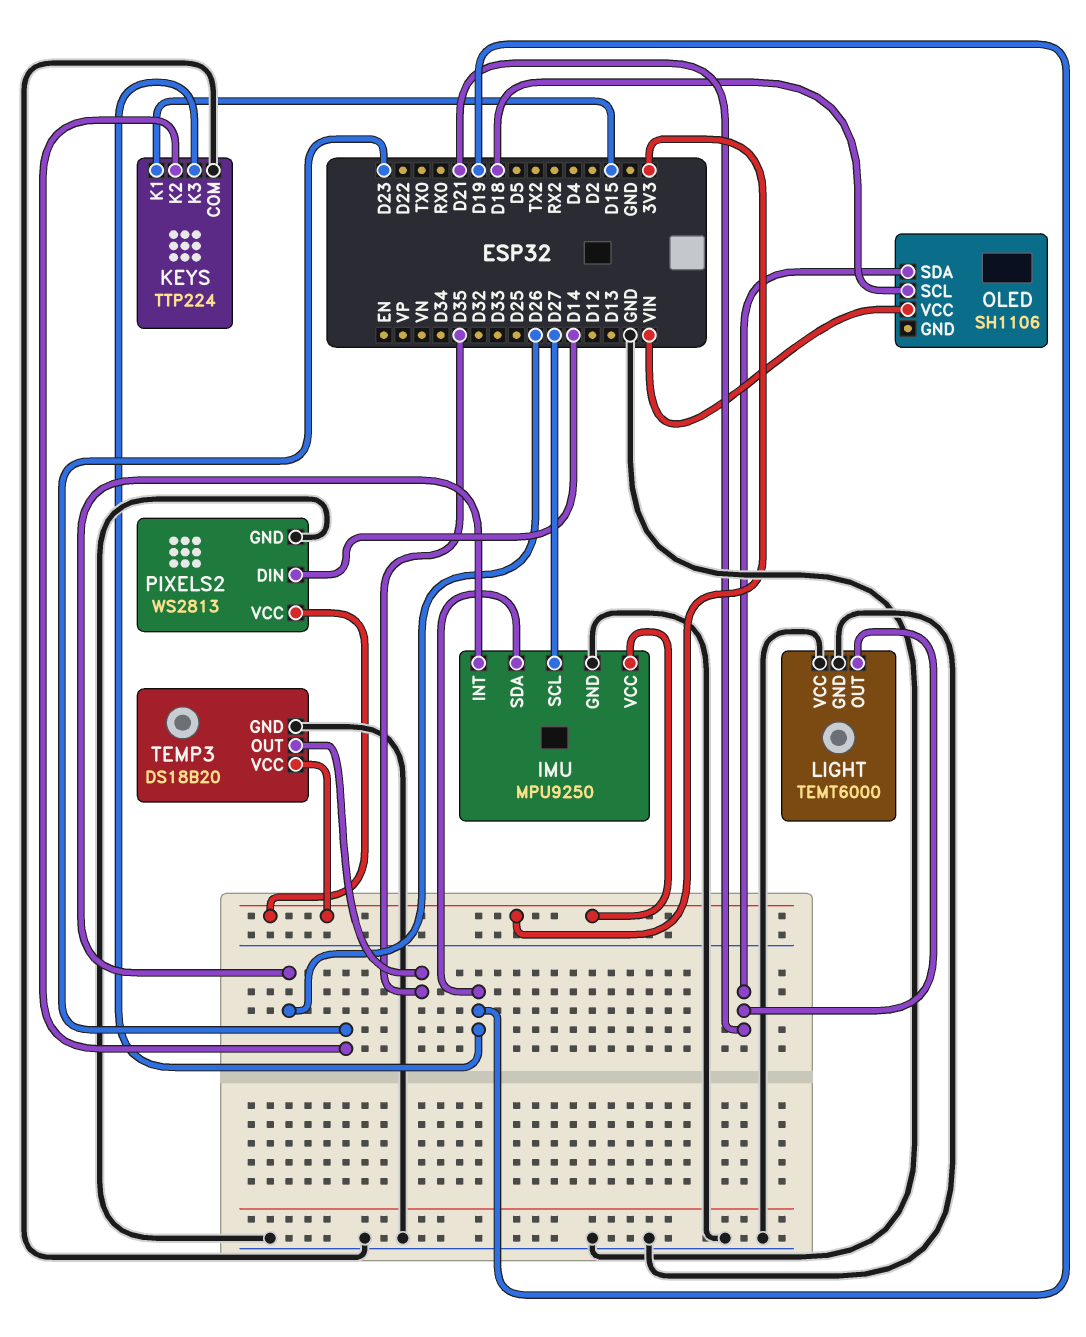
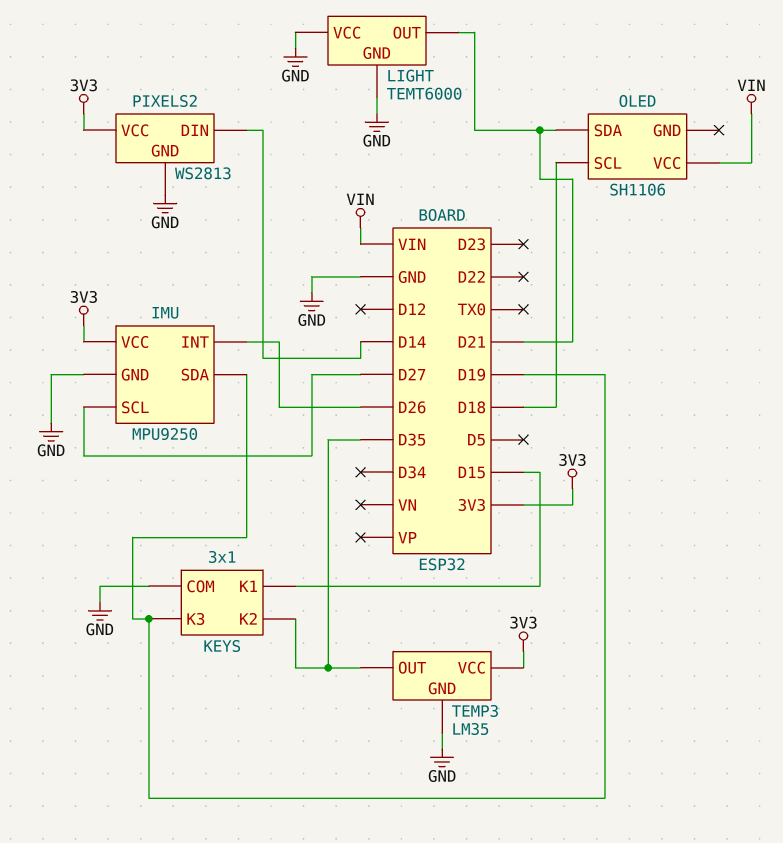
KEYS: TTP224 -> 3x1
KEYS pin K2: D23 -> D35
TEMP3: DS18B20 -> LM35

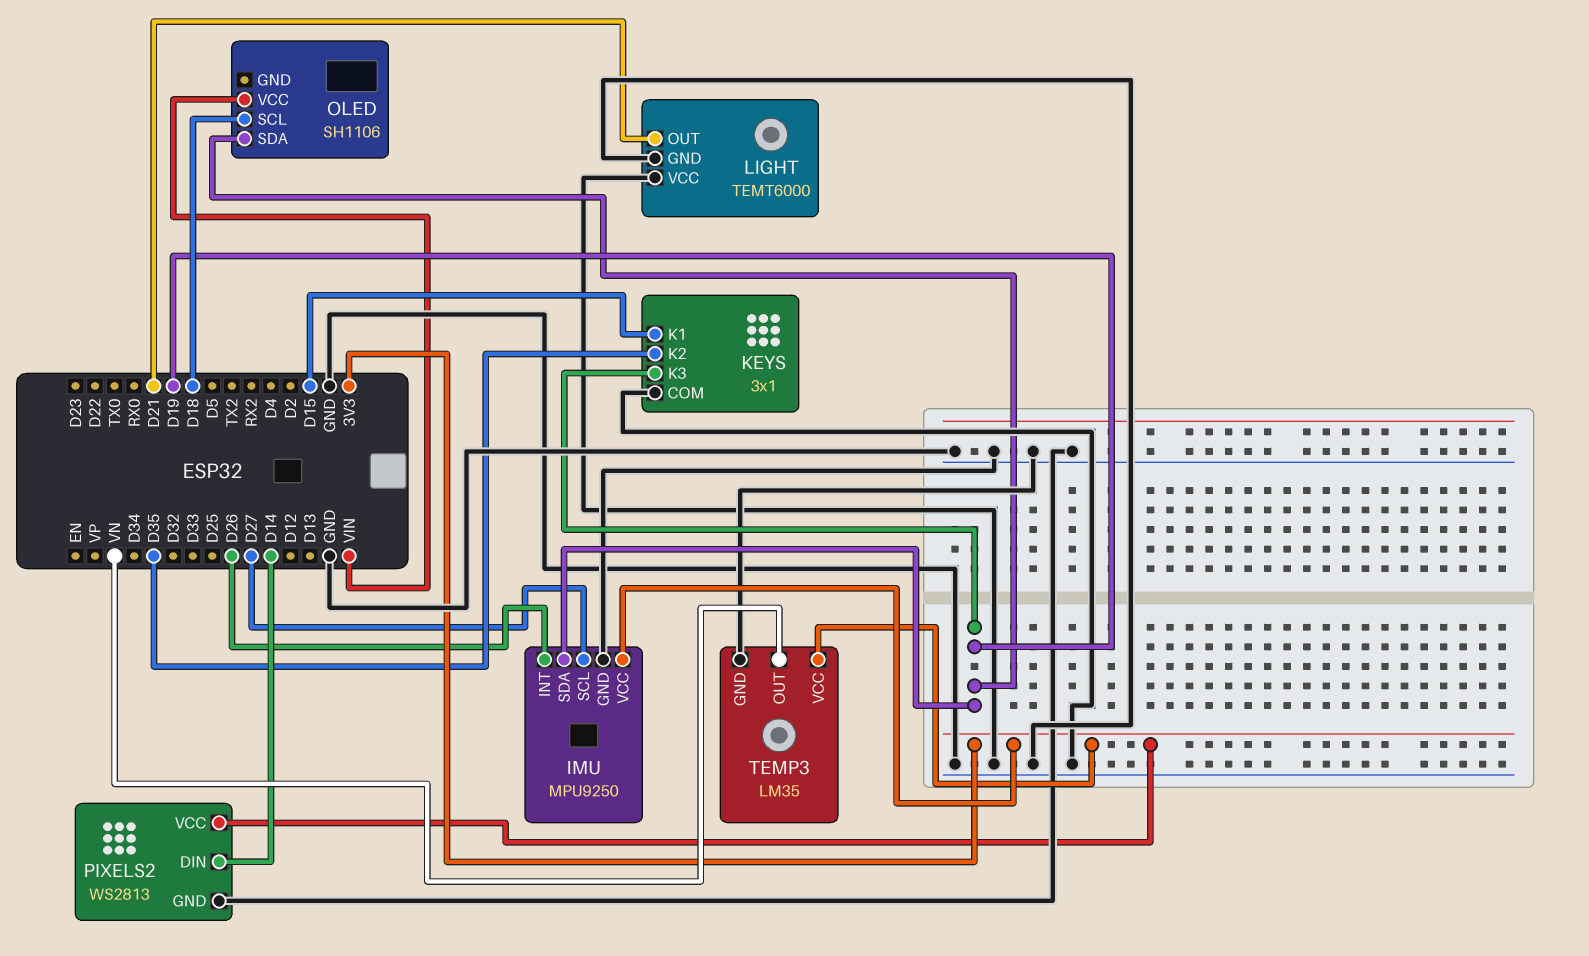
OLED pin SDA: D21 -> D19
TEMP3 pin OUT: D35 -> VN

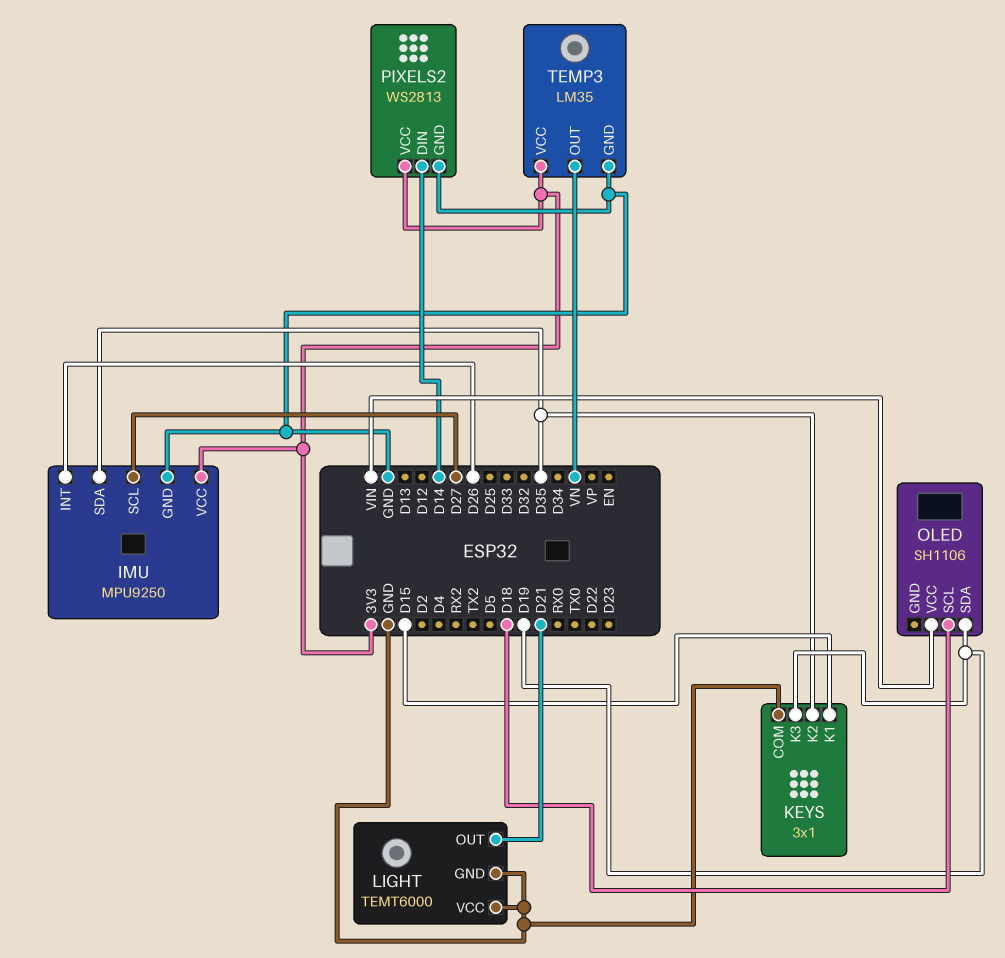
IMU pin SDA: D19 -> D35

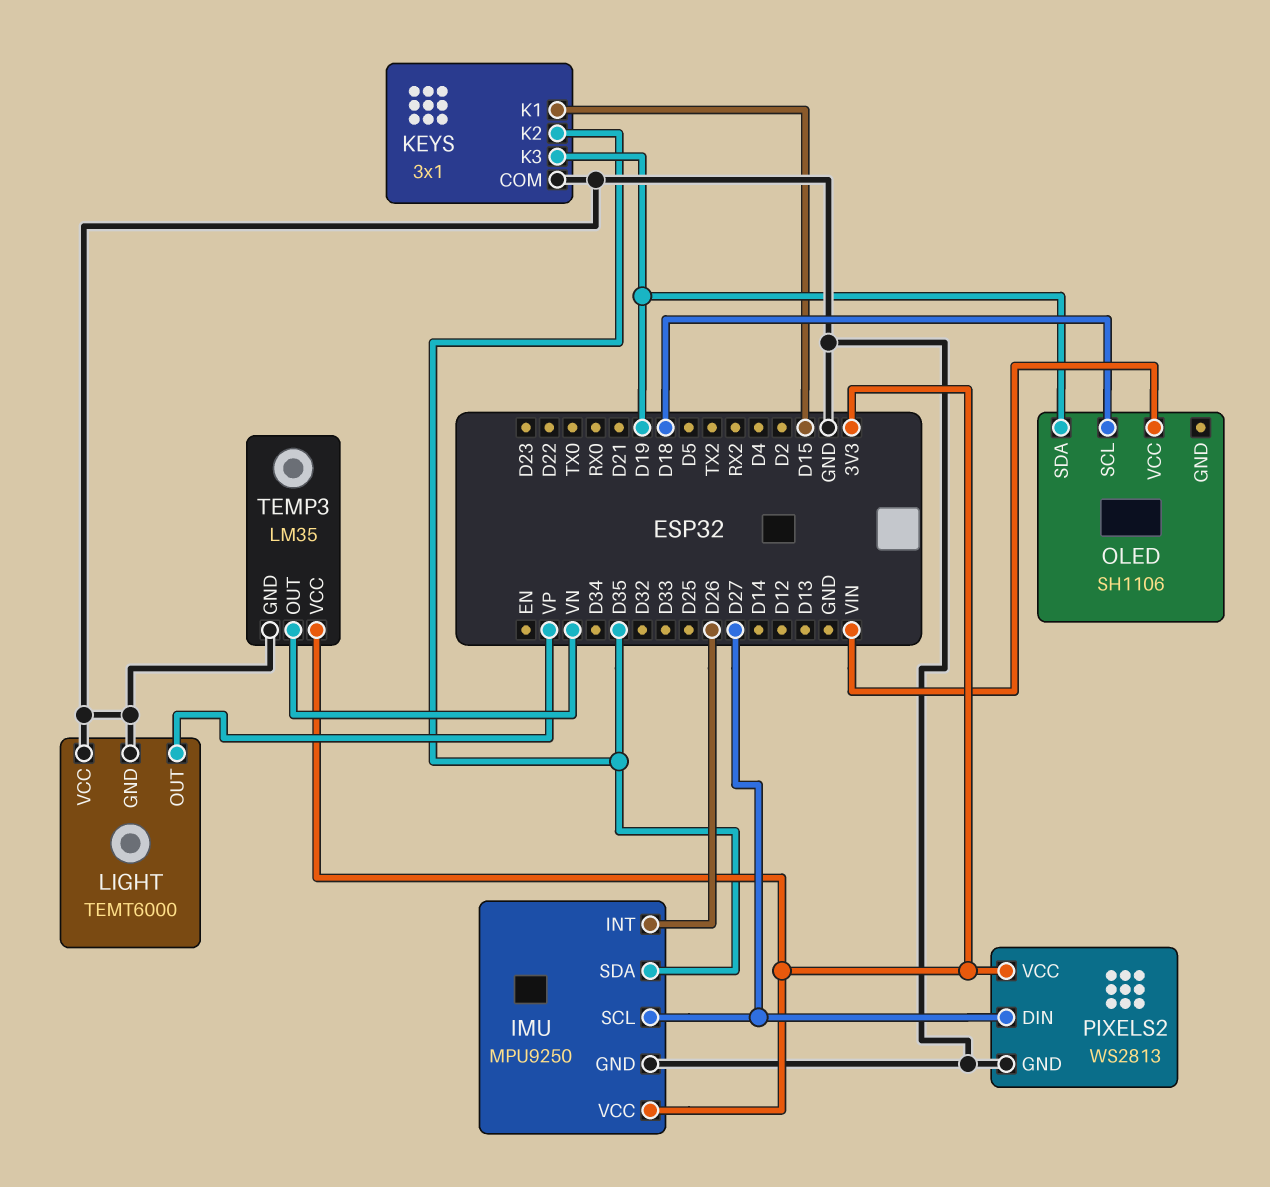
LIGHT pin OUT: D21 -> VP
PIXELS2 pin DIN: D14 -> D27

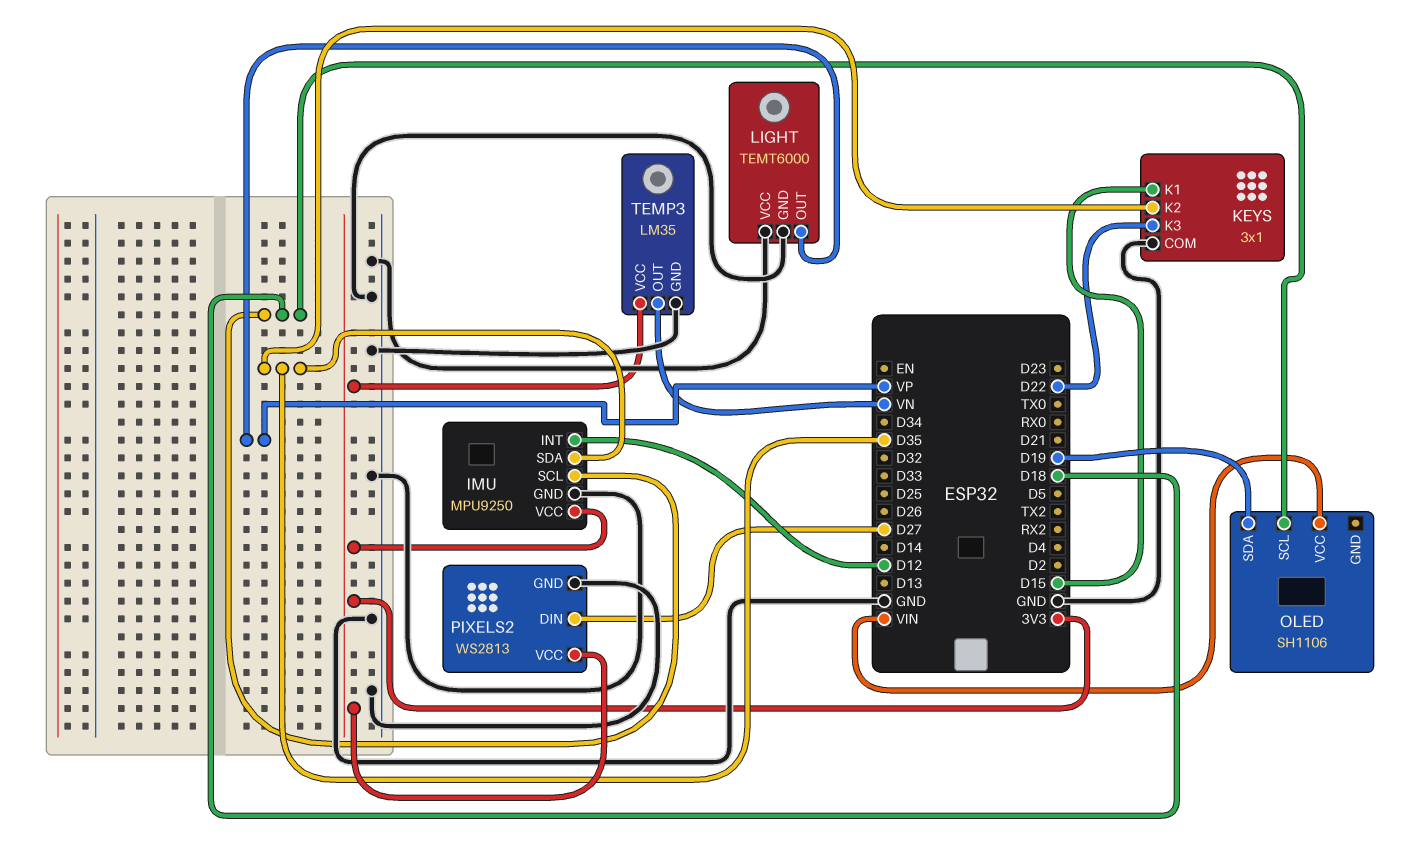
IMU pin INT: D26 -> D12
IMU pin SCL: D27 -> D18
KEYS pin K3: D19 -> D22

